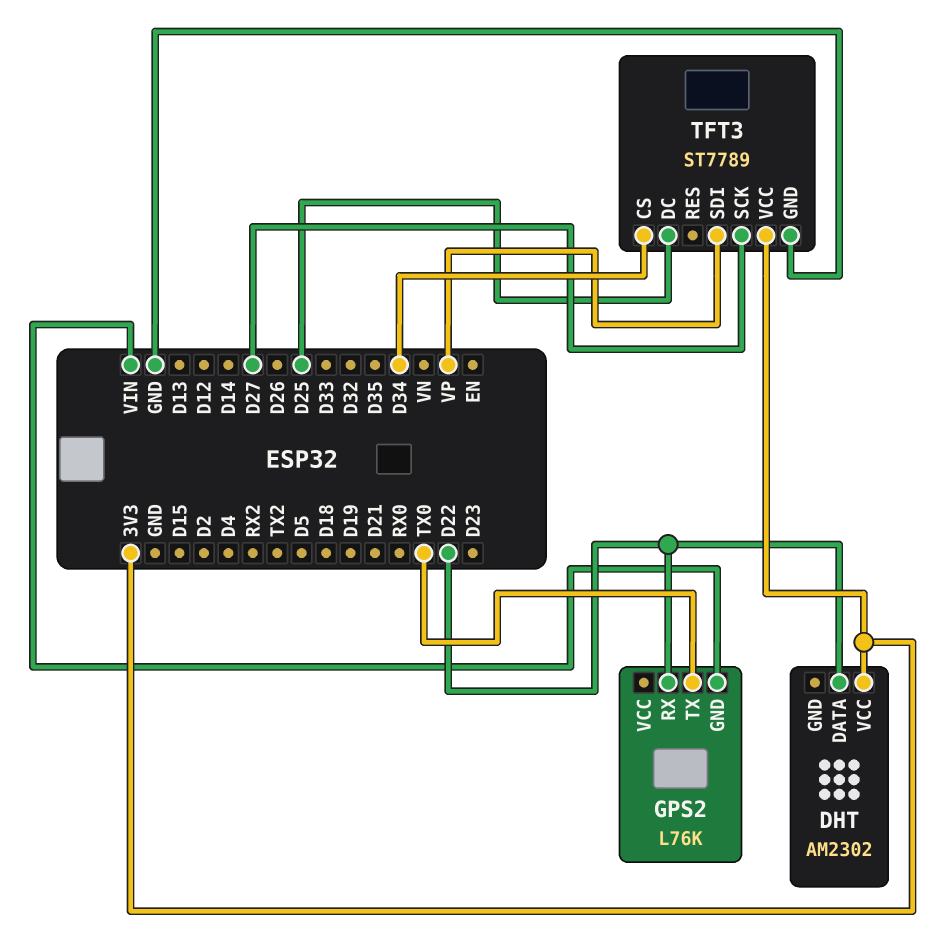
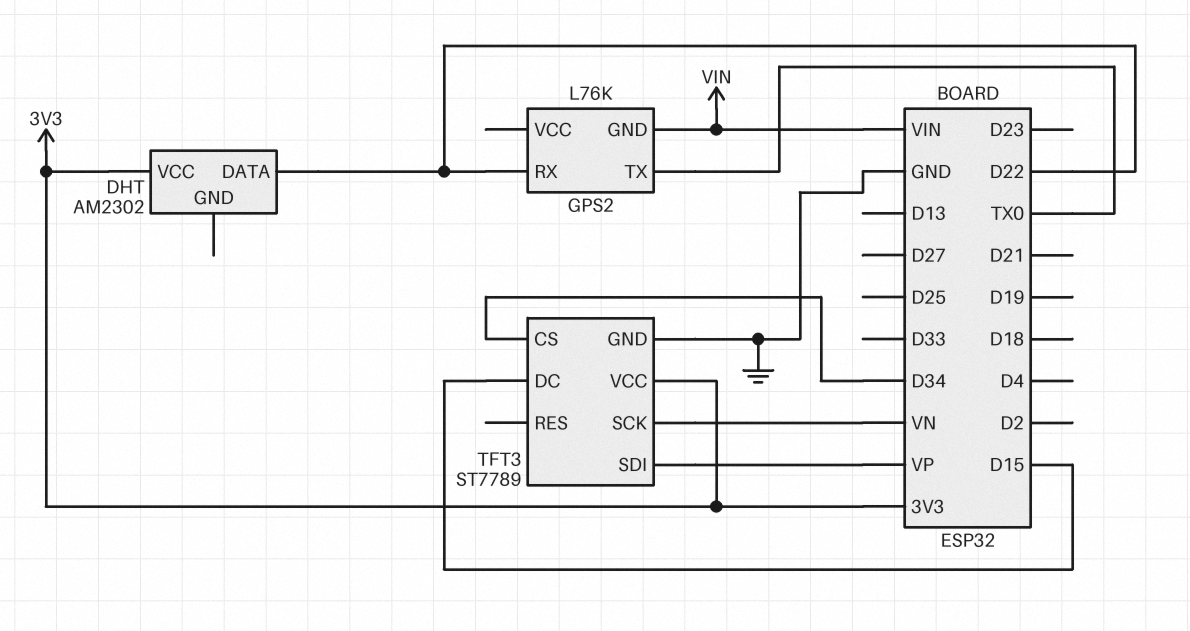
TFT3 pin DC: D25 -> D15
TFT3 pin SCK: D27 -> VN

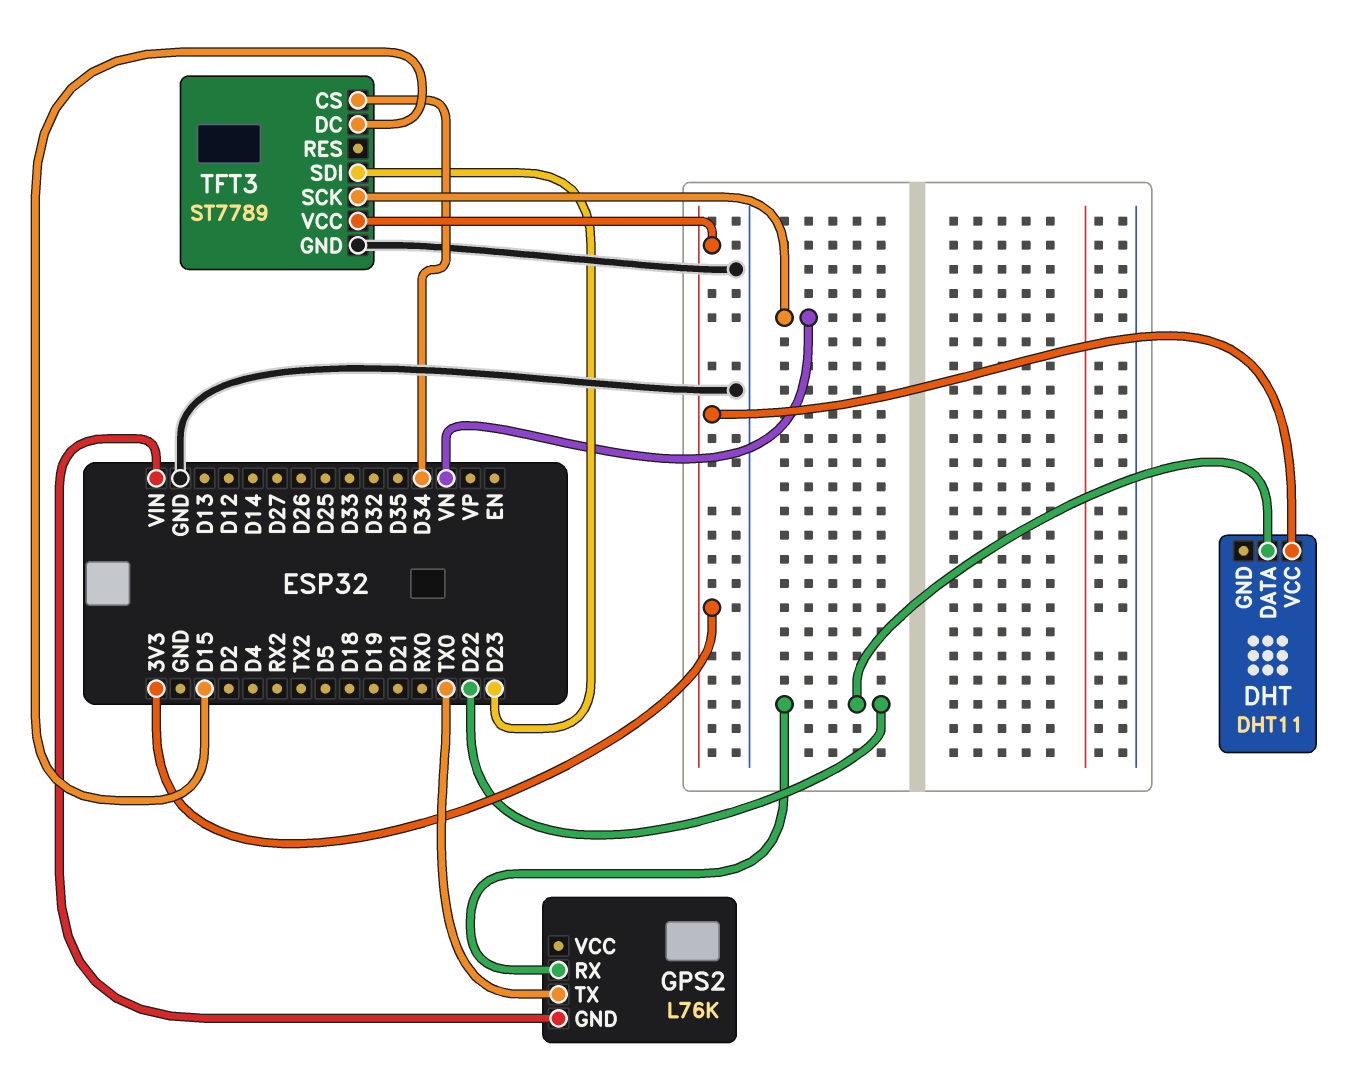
DHT: AM2302 -> DHT11
TFT3 pin SDI: VP -> D23

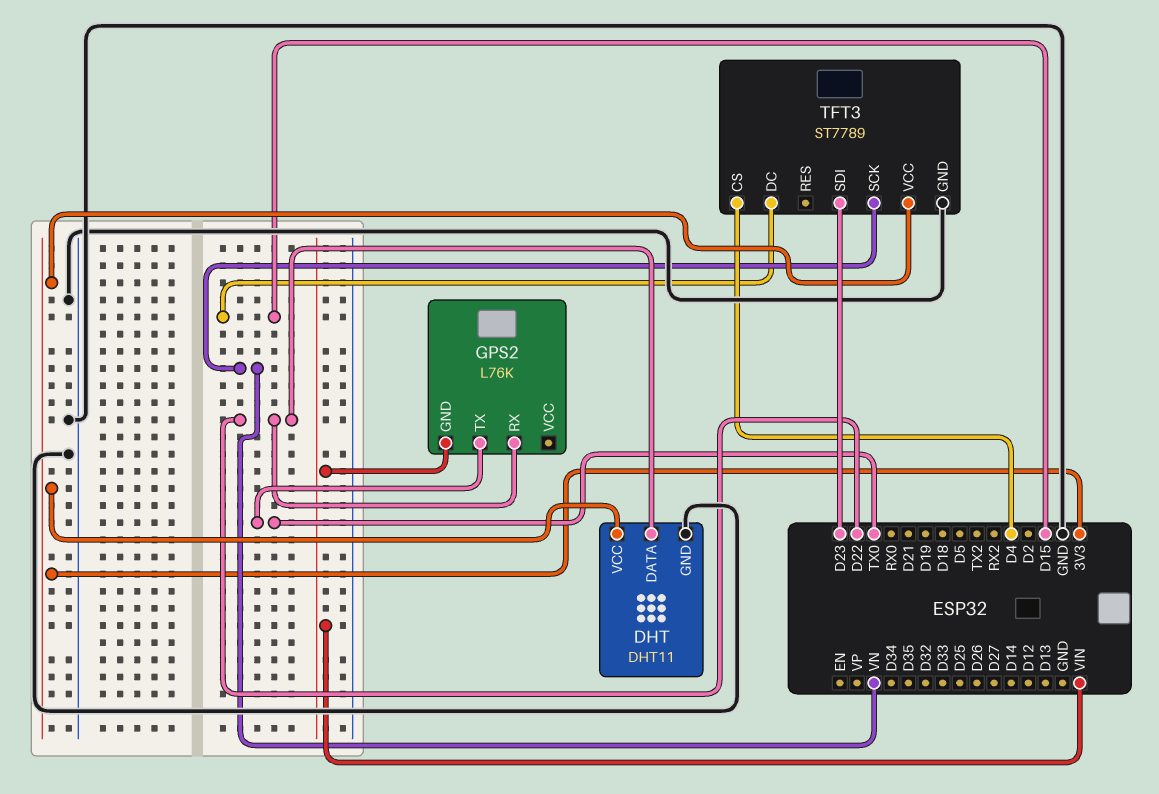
DHT pin GND: none -> GND
TFT3 pin CS: D34 -> D4

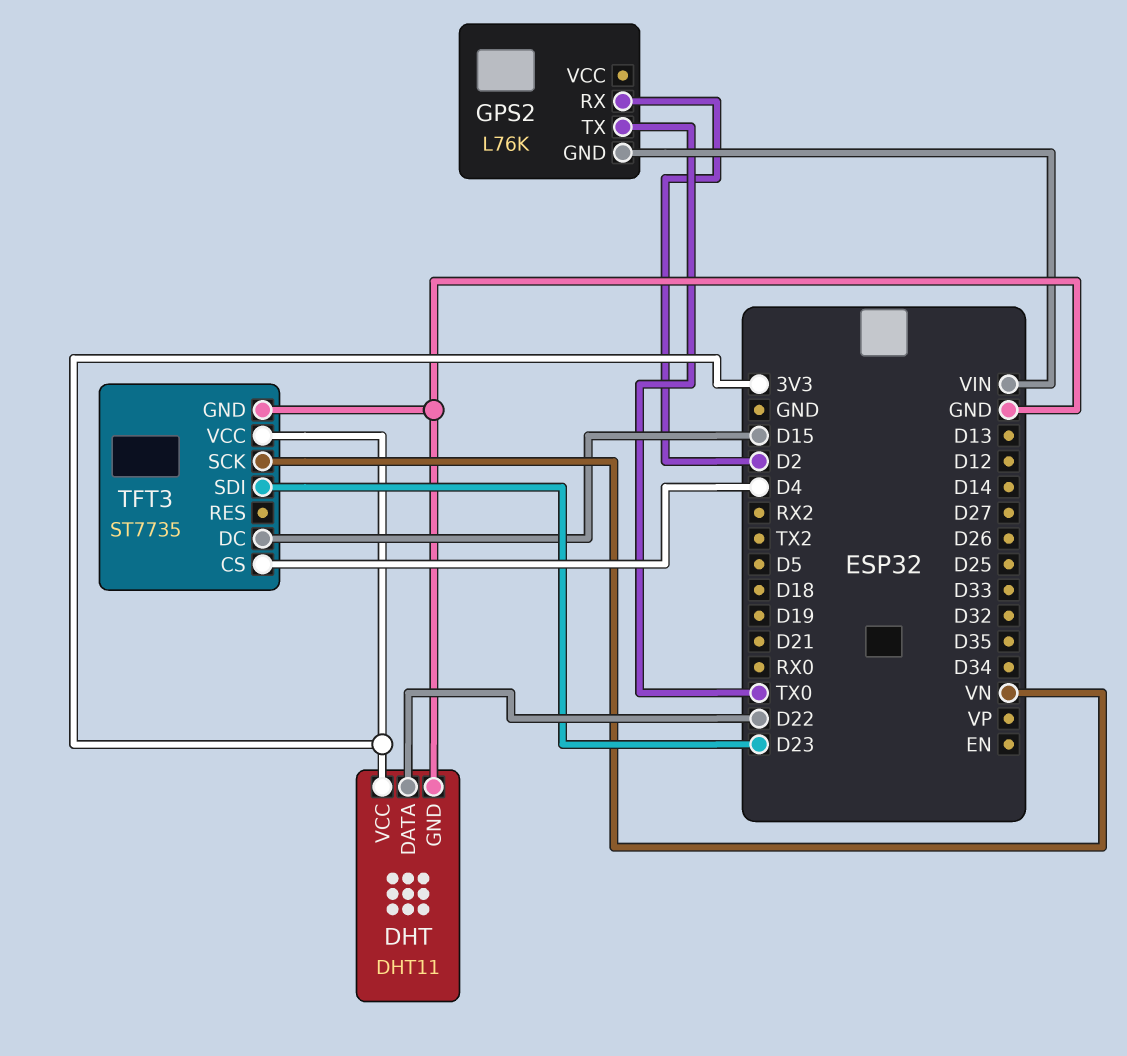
GPS2 pin RX: D22 -> D2
TFT3: ST7789 -> ST7735

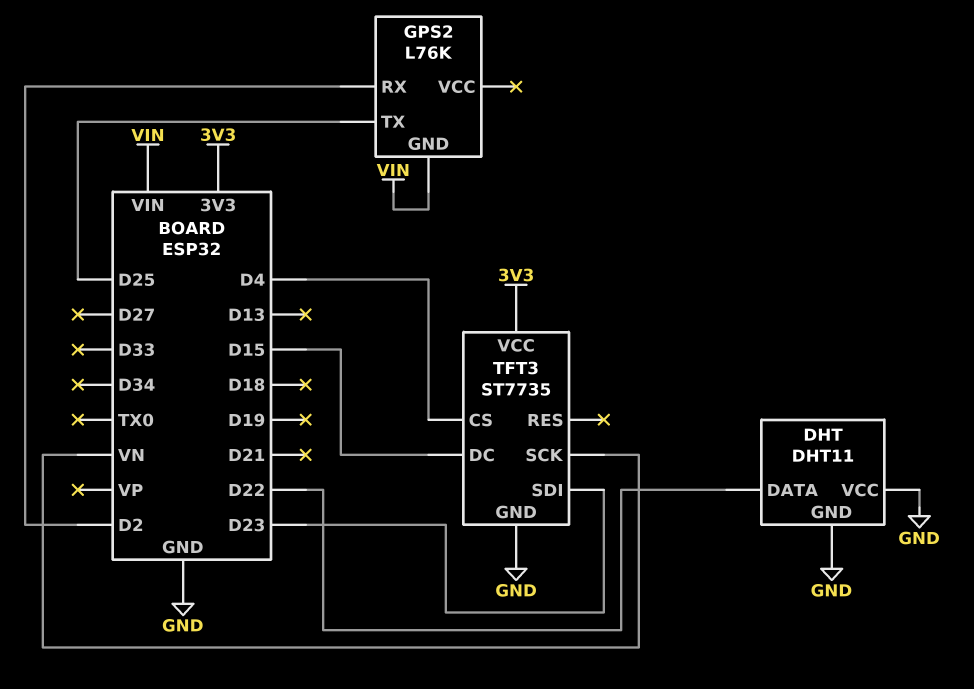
DHT pin VCC: 3V3 -> GND
GPS2 pin TX: TX0 -> D25

